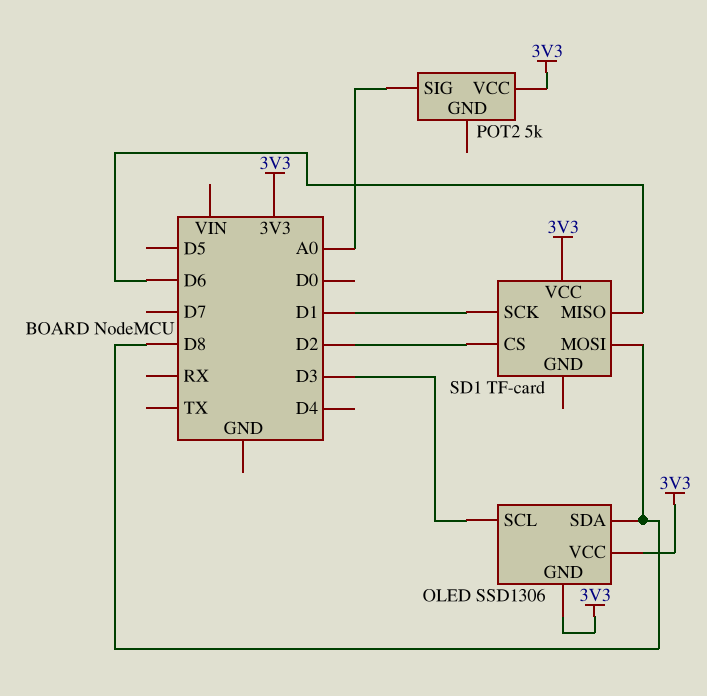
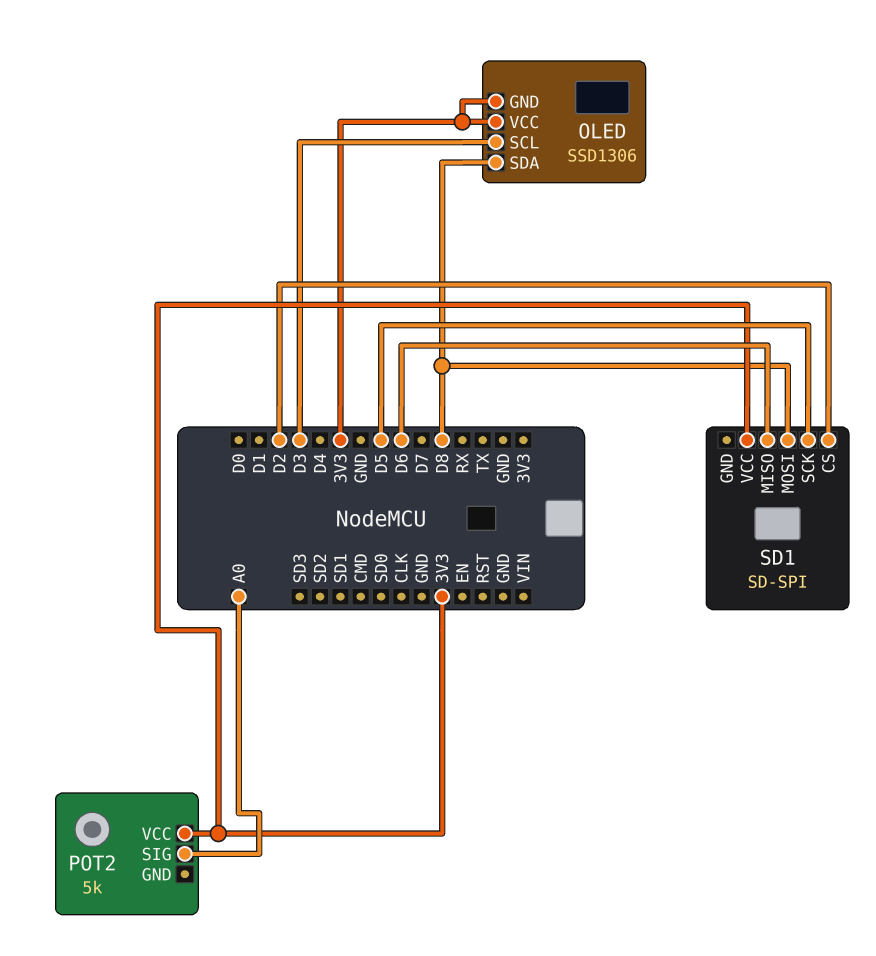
SD1: TF-card -> SD-SPI
SD1 pin SCK: D1 -> D5

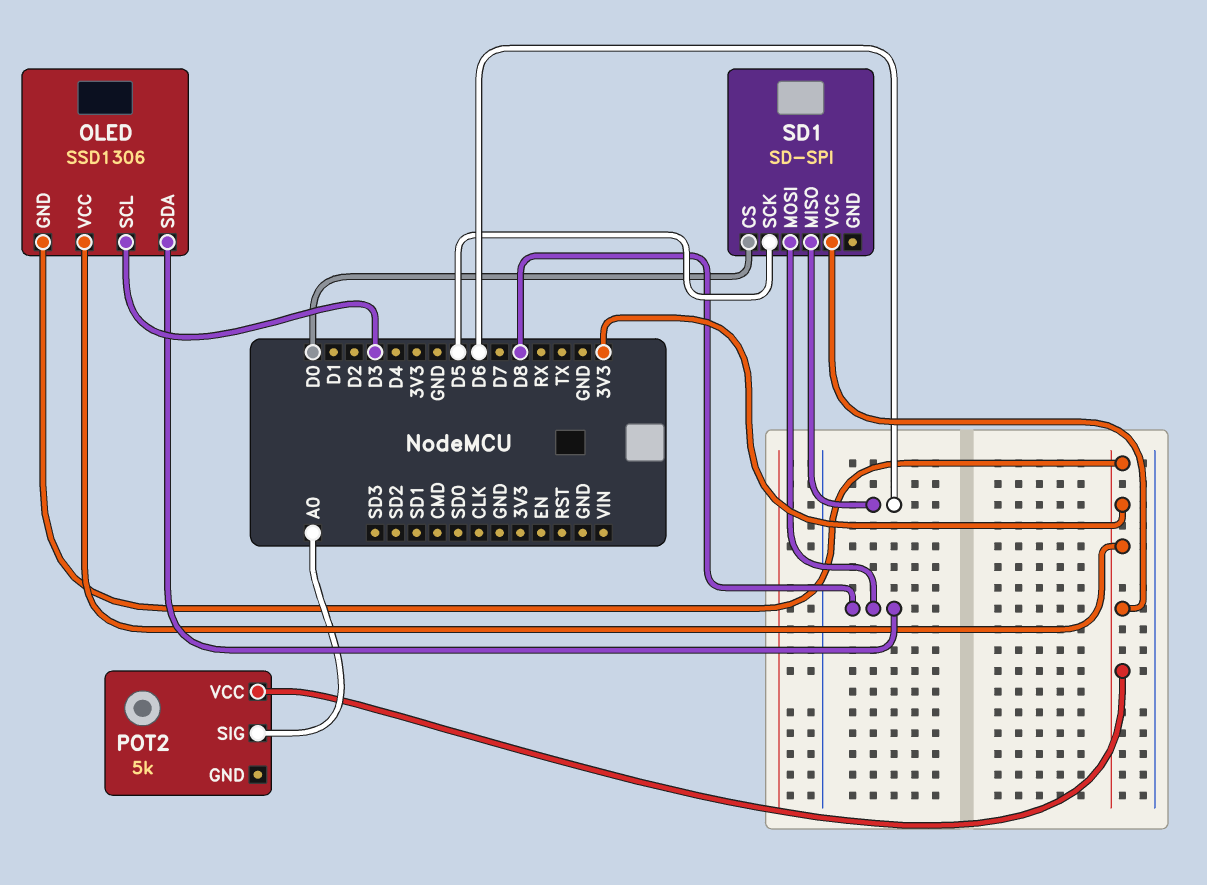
SD1 pin CS: D2 -> D0

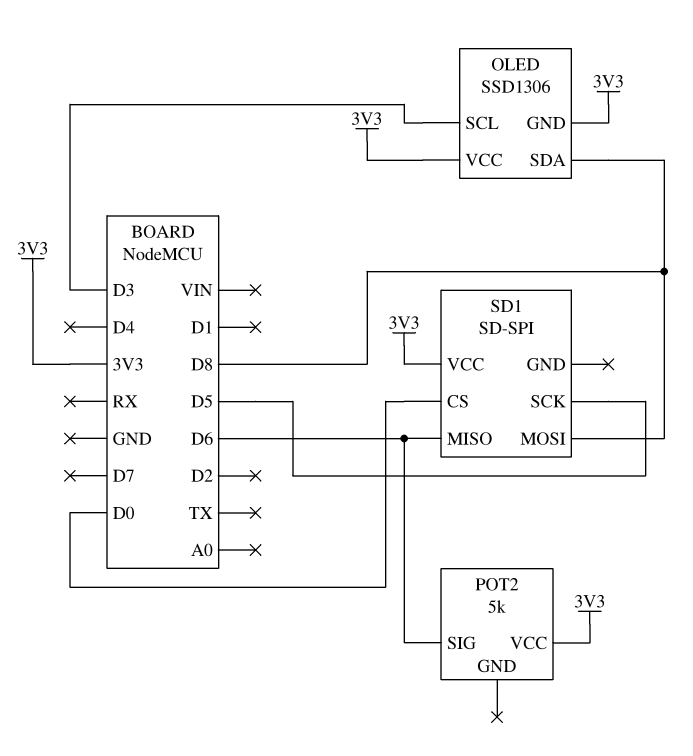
POT2 pin SIG: A0 -> D6

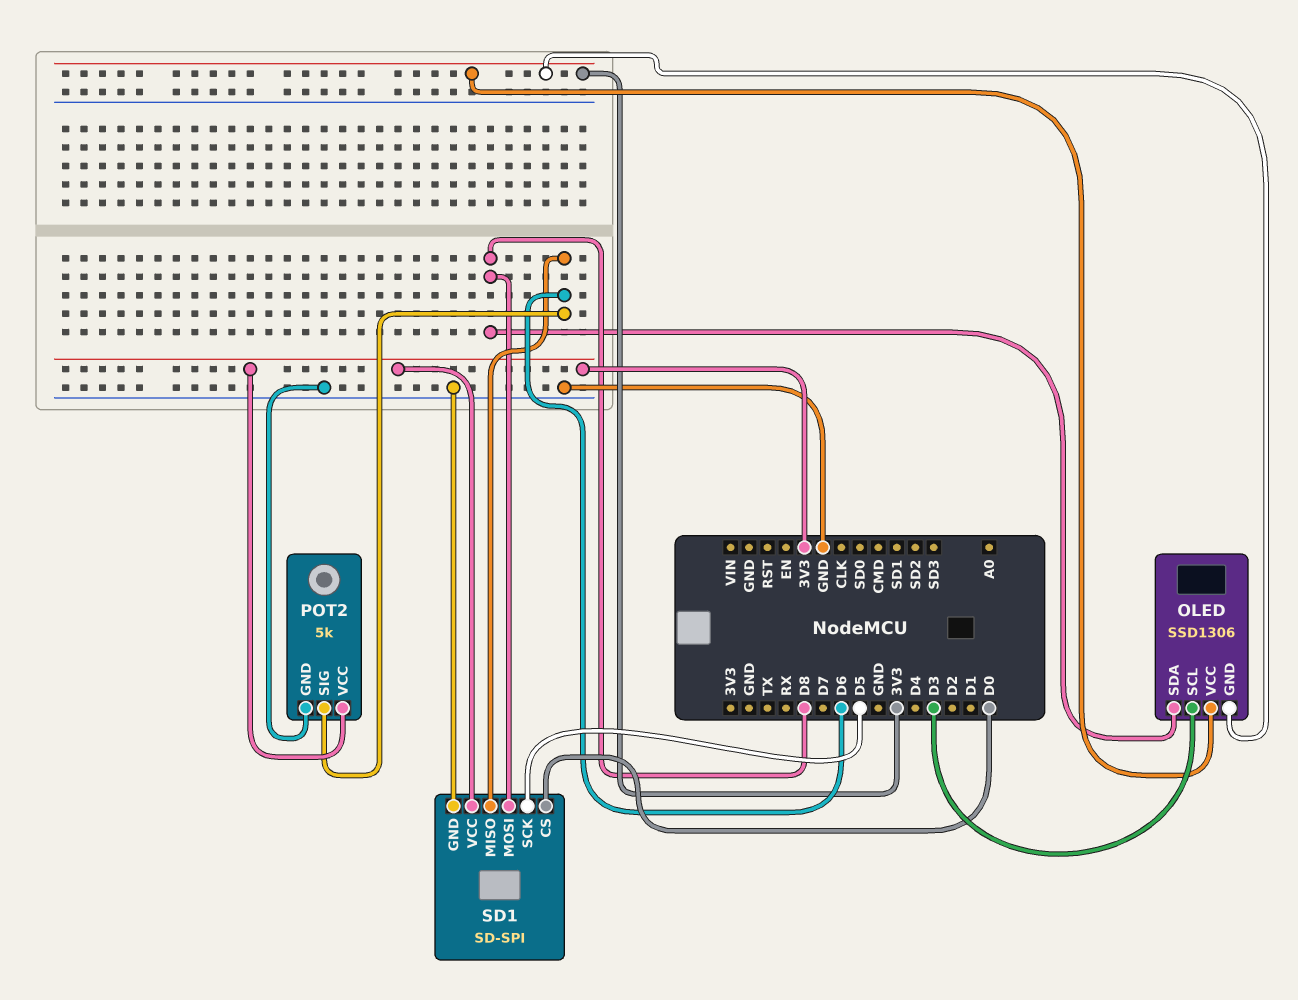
POT2 pin GND: none -> GND
SD1 pin GND: none -> GND

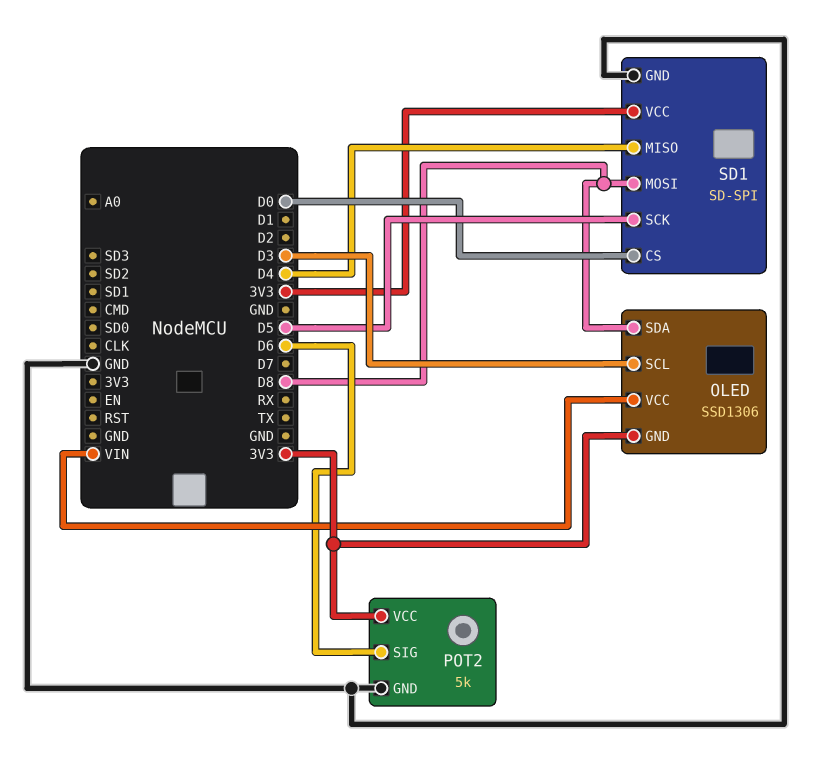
OLED pin VCC: 3V3 -> VIN
SD1 pin MISO: D6 -> D4

